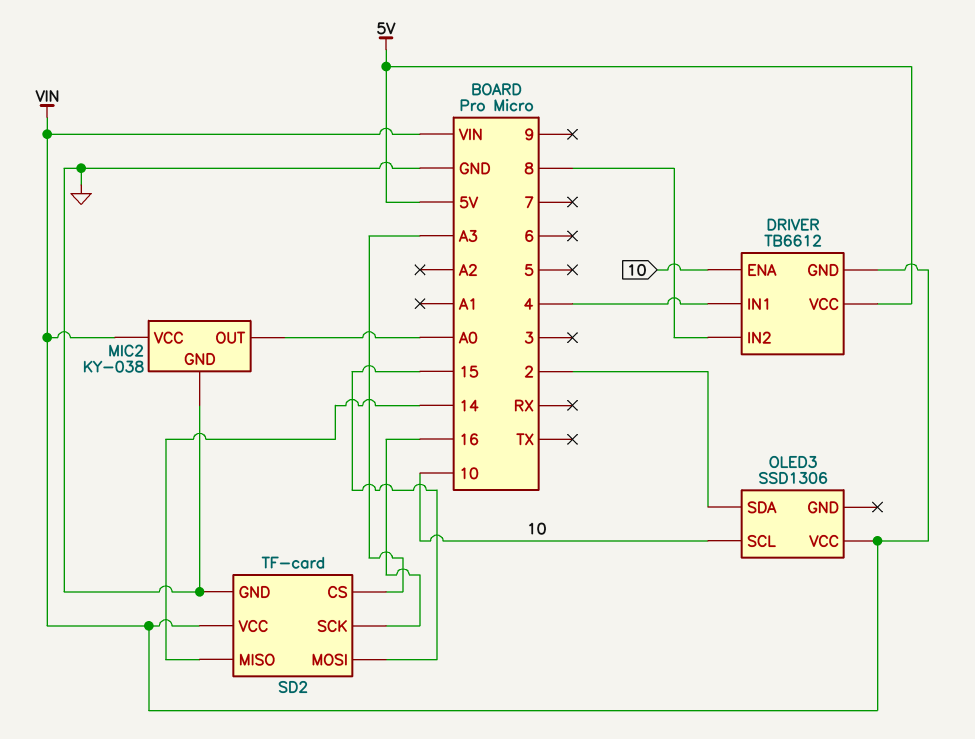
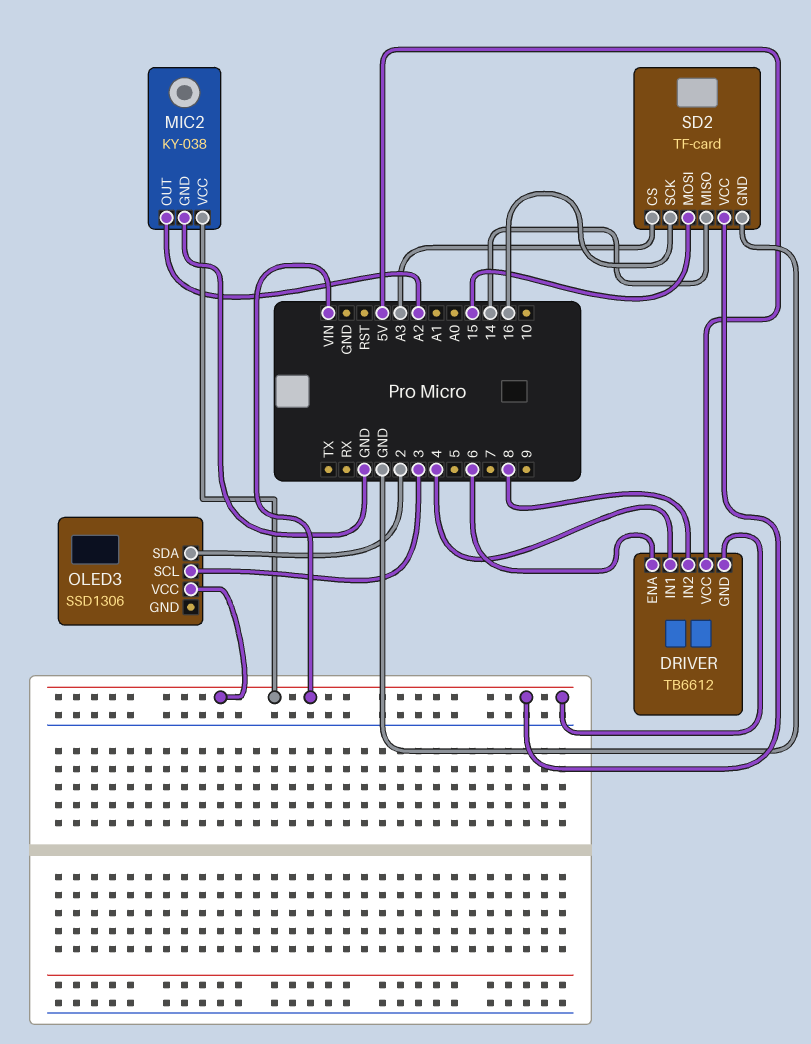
DRIVER pin ENA: 10 -> 6
MIC2 pin OUT: A0 -> A2
OLED3 pin SCL: 10 -> 3

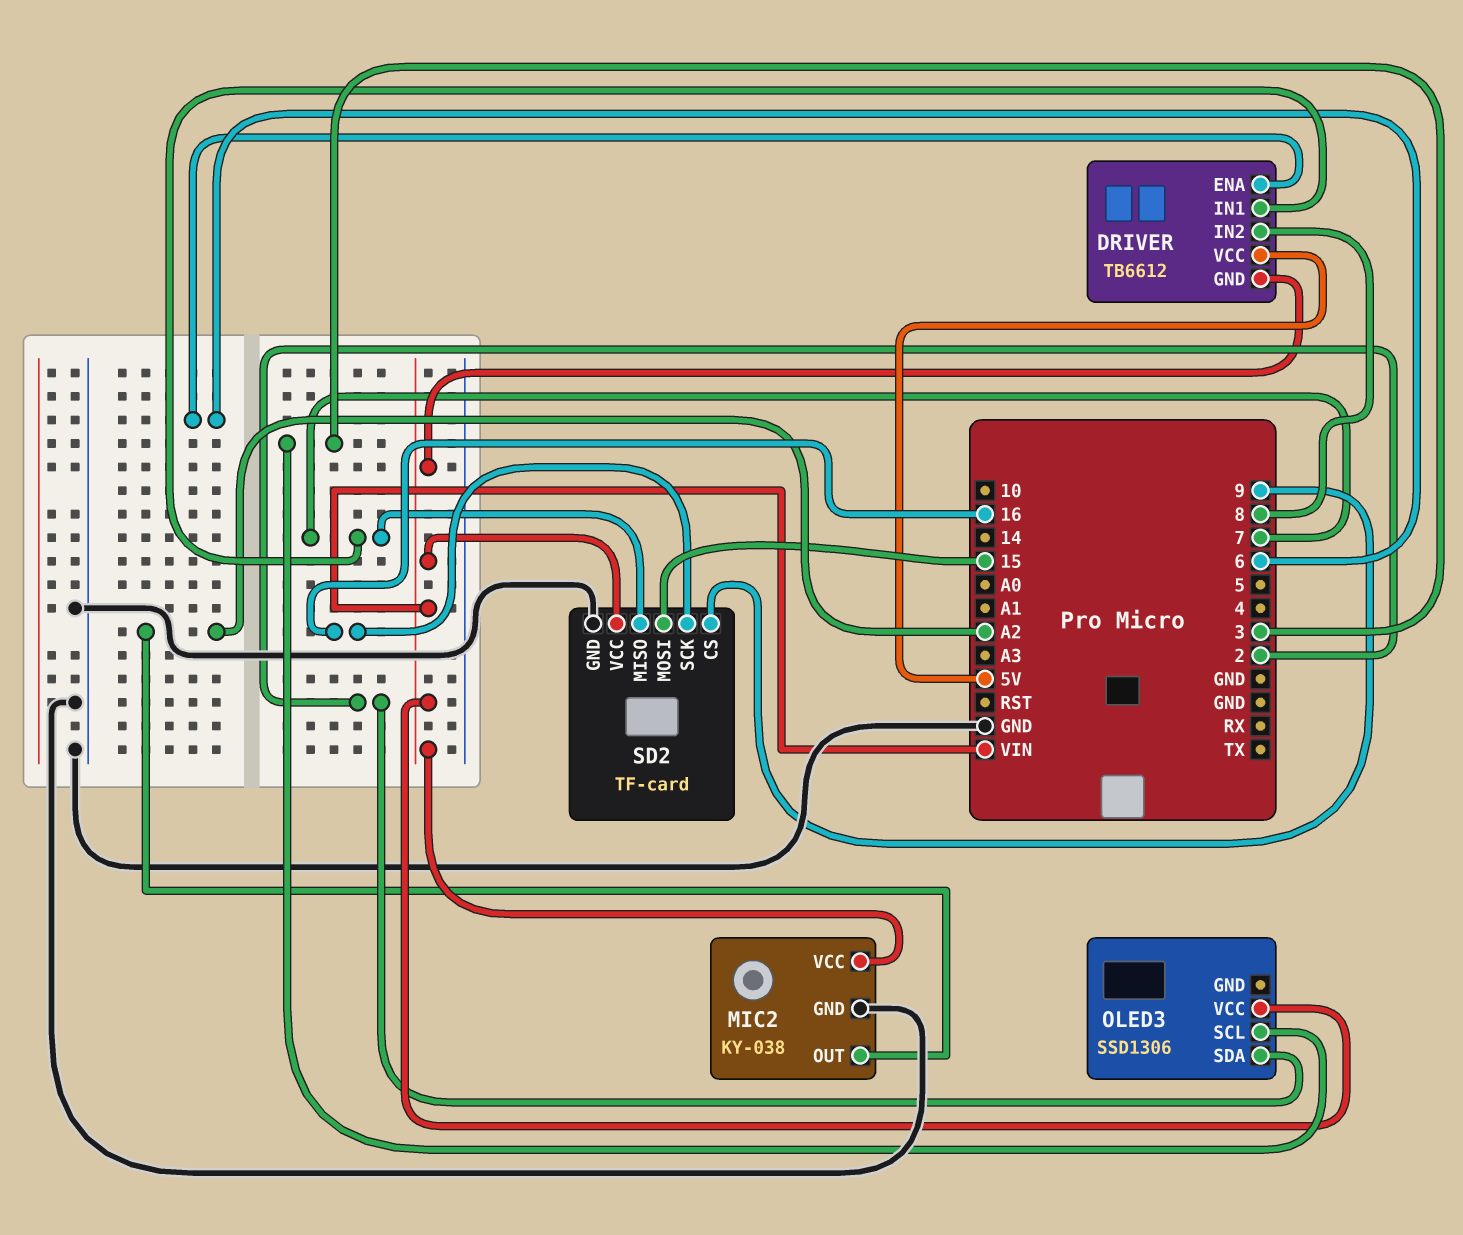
DRIVER pin IN1: 4 -> 7
SD2 pin CS: A3 -> 9
SD2 pin MISO: 14 -> 7

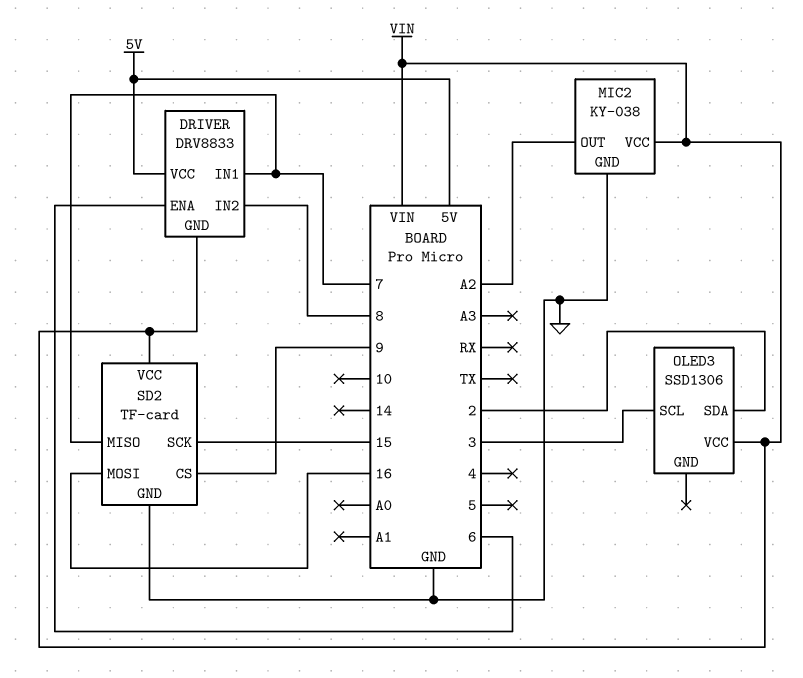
DRIVER: TB6612 -> DRV8833
SD2 pin MOSI: 15 -> 16
SD2 pin SCK: 16 -> 15

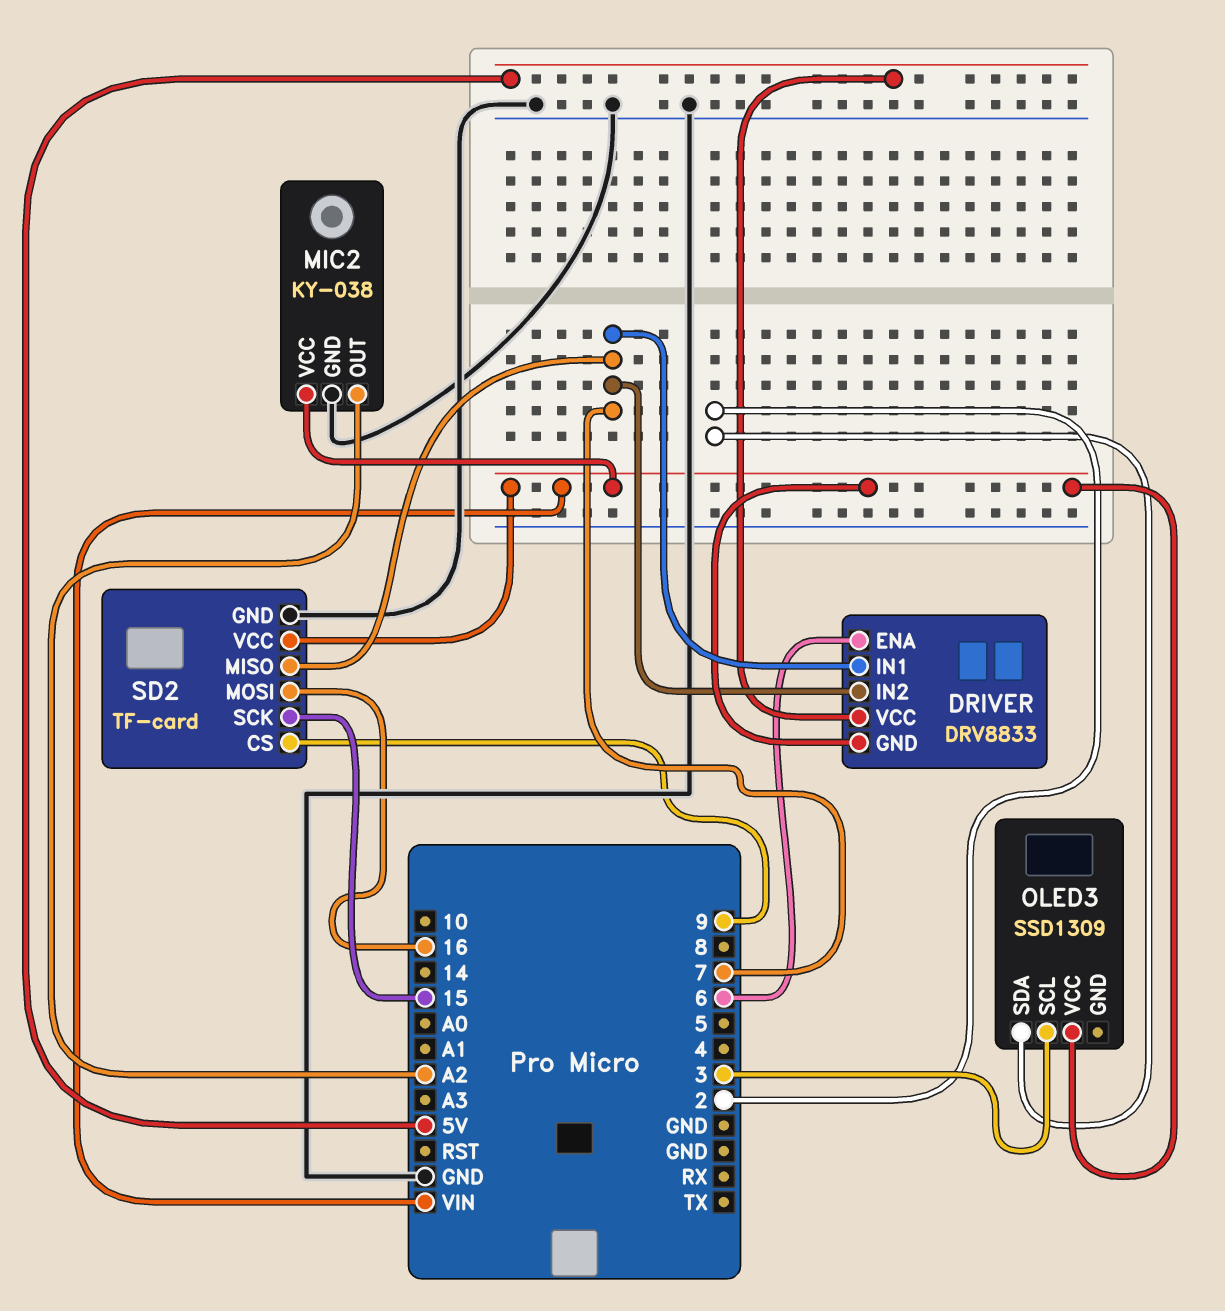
DRIVER pin IN2: 8 -> 7
OLED3: SSD1306 -> SSD1309

